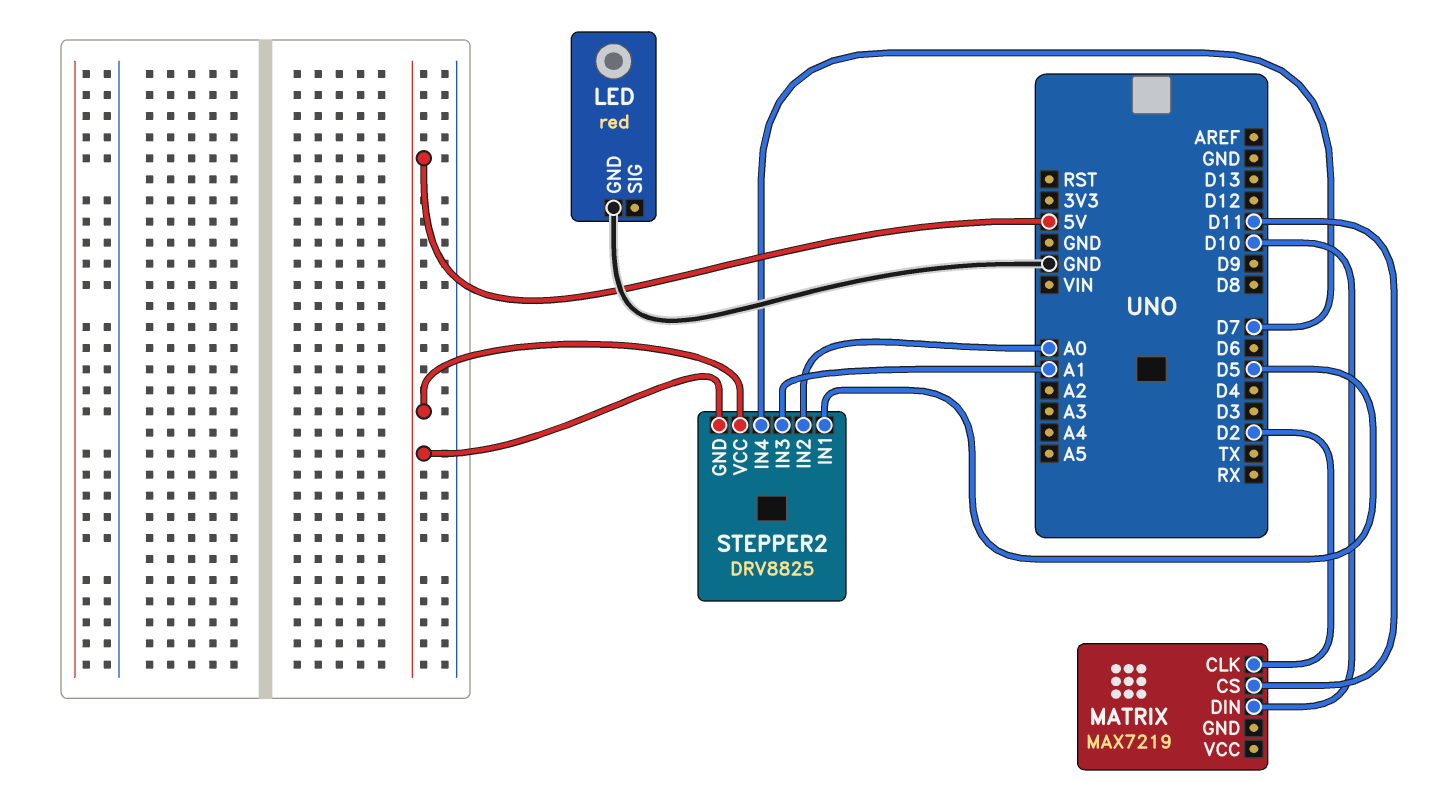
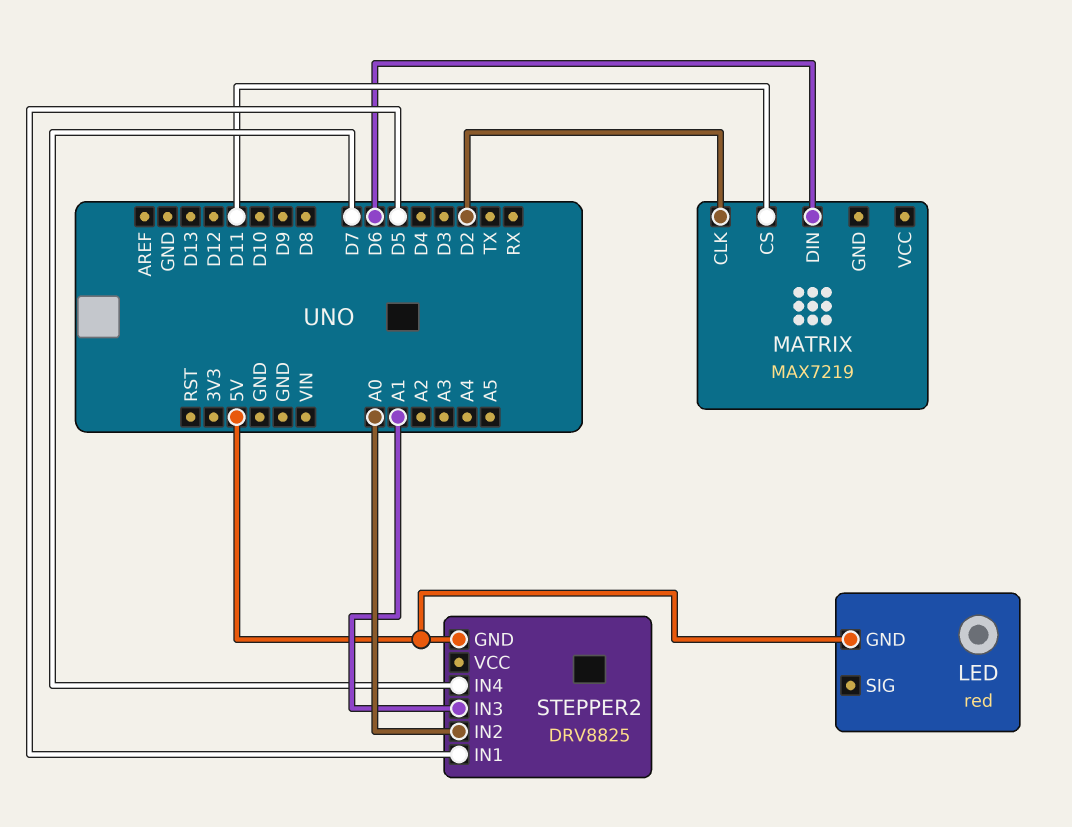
LED pin GND: GND -> 5V
MATRIX pin DIN: D10 -> D6
STEPPER2 pin VCC: 5V -> none

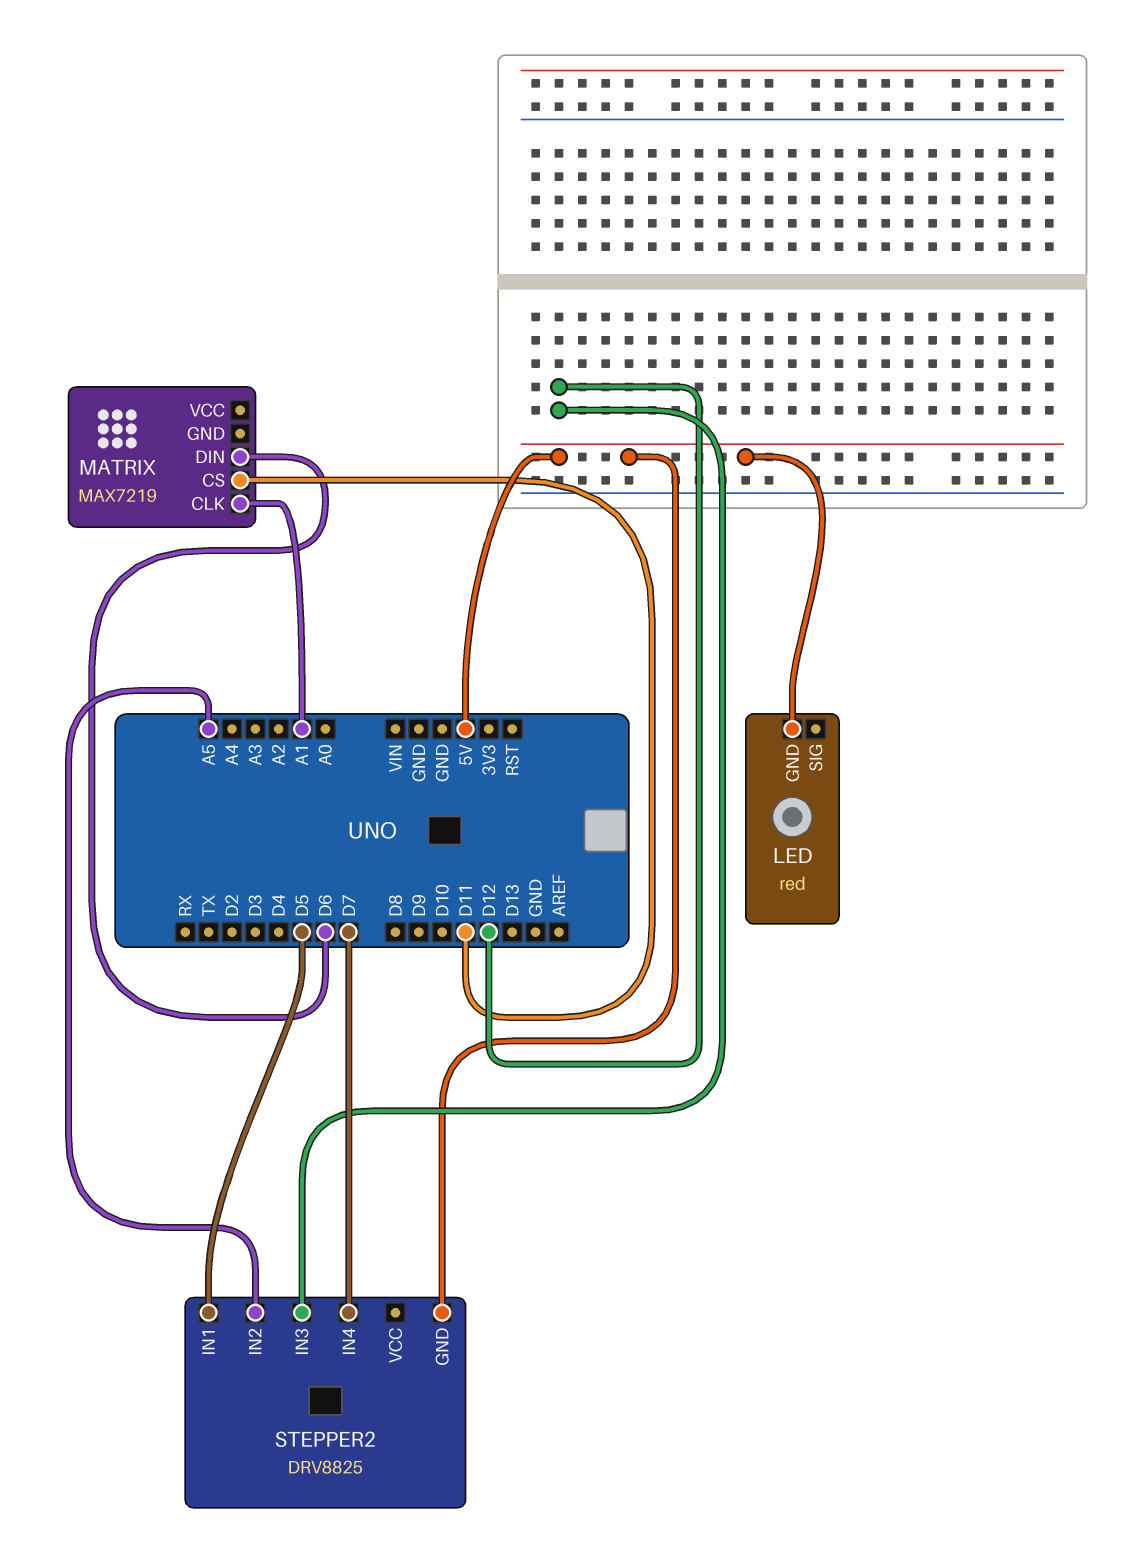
MATRIX pin CLK: D2 -> A1
STEPPER2 pin IN2: A0 -> A5
STEPPER2 pin IN3: A1 -> D12

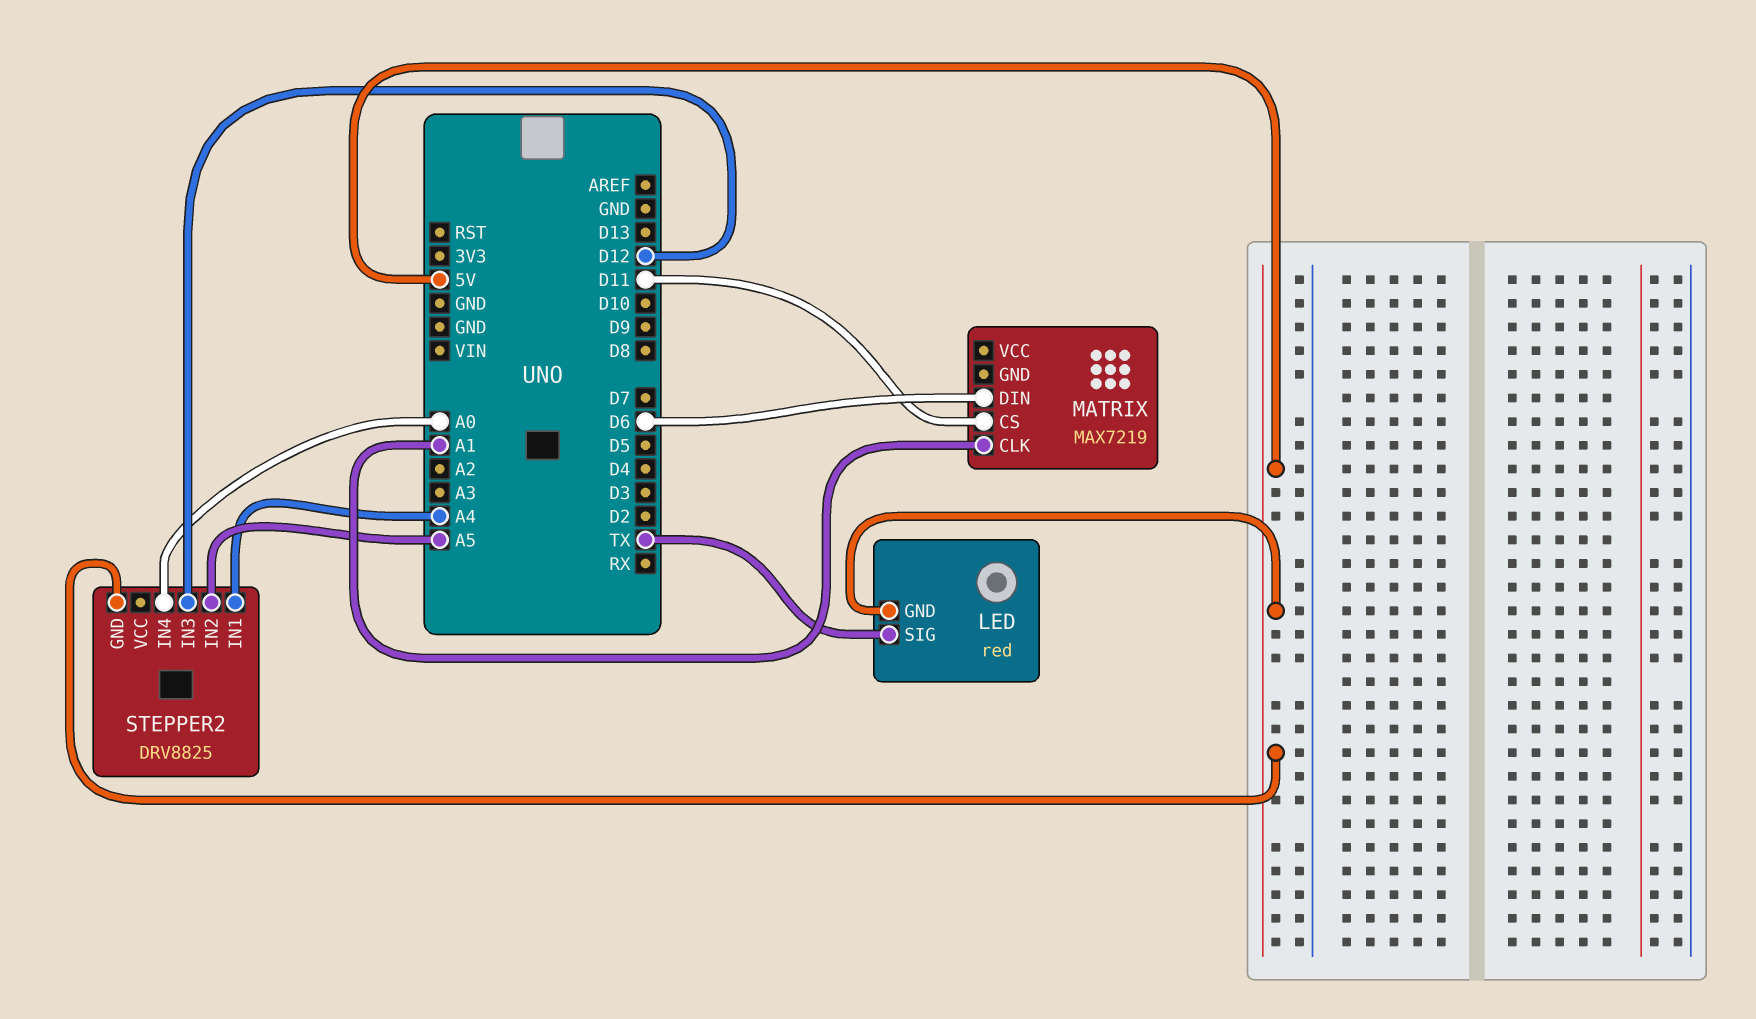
LED pin SIG: none -> TX
STEPPER2 pin IN1: D5 -> A4
STEPPER2 pin IN4: D7 -> A0

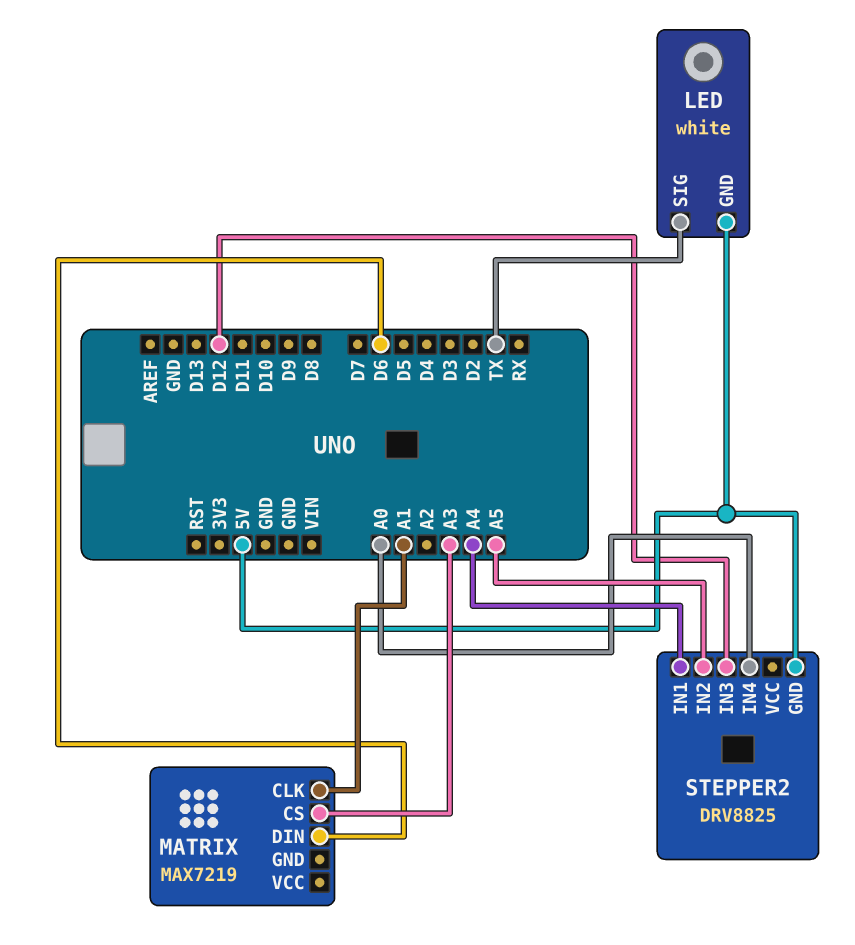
LED: red -> white
MATRIX pin CS: D11 -> A3

